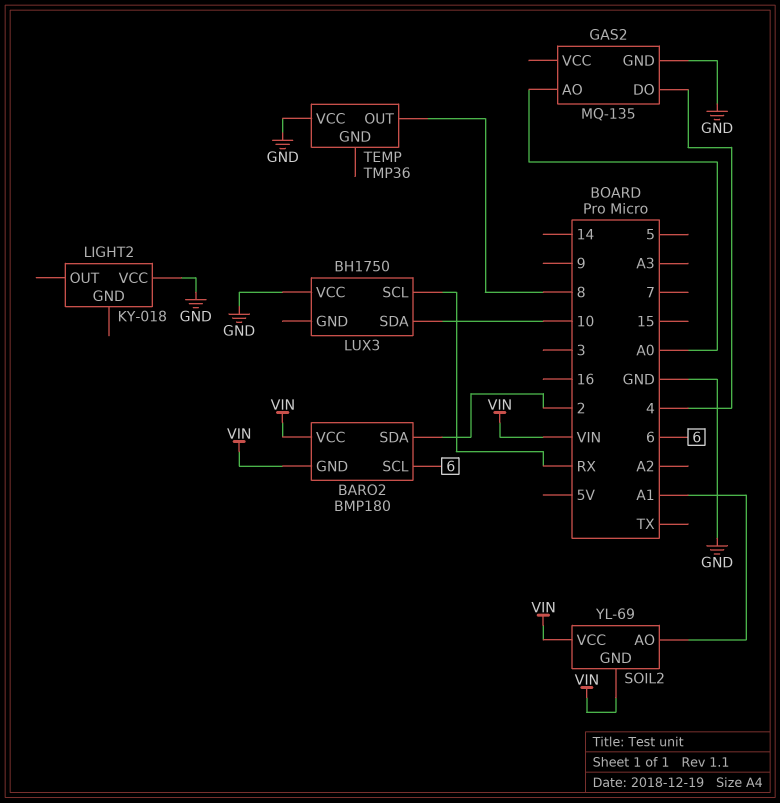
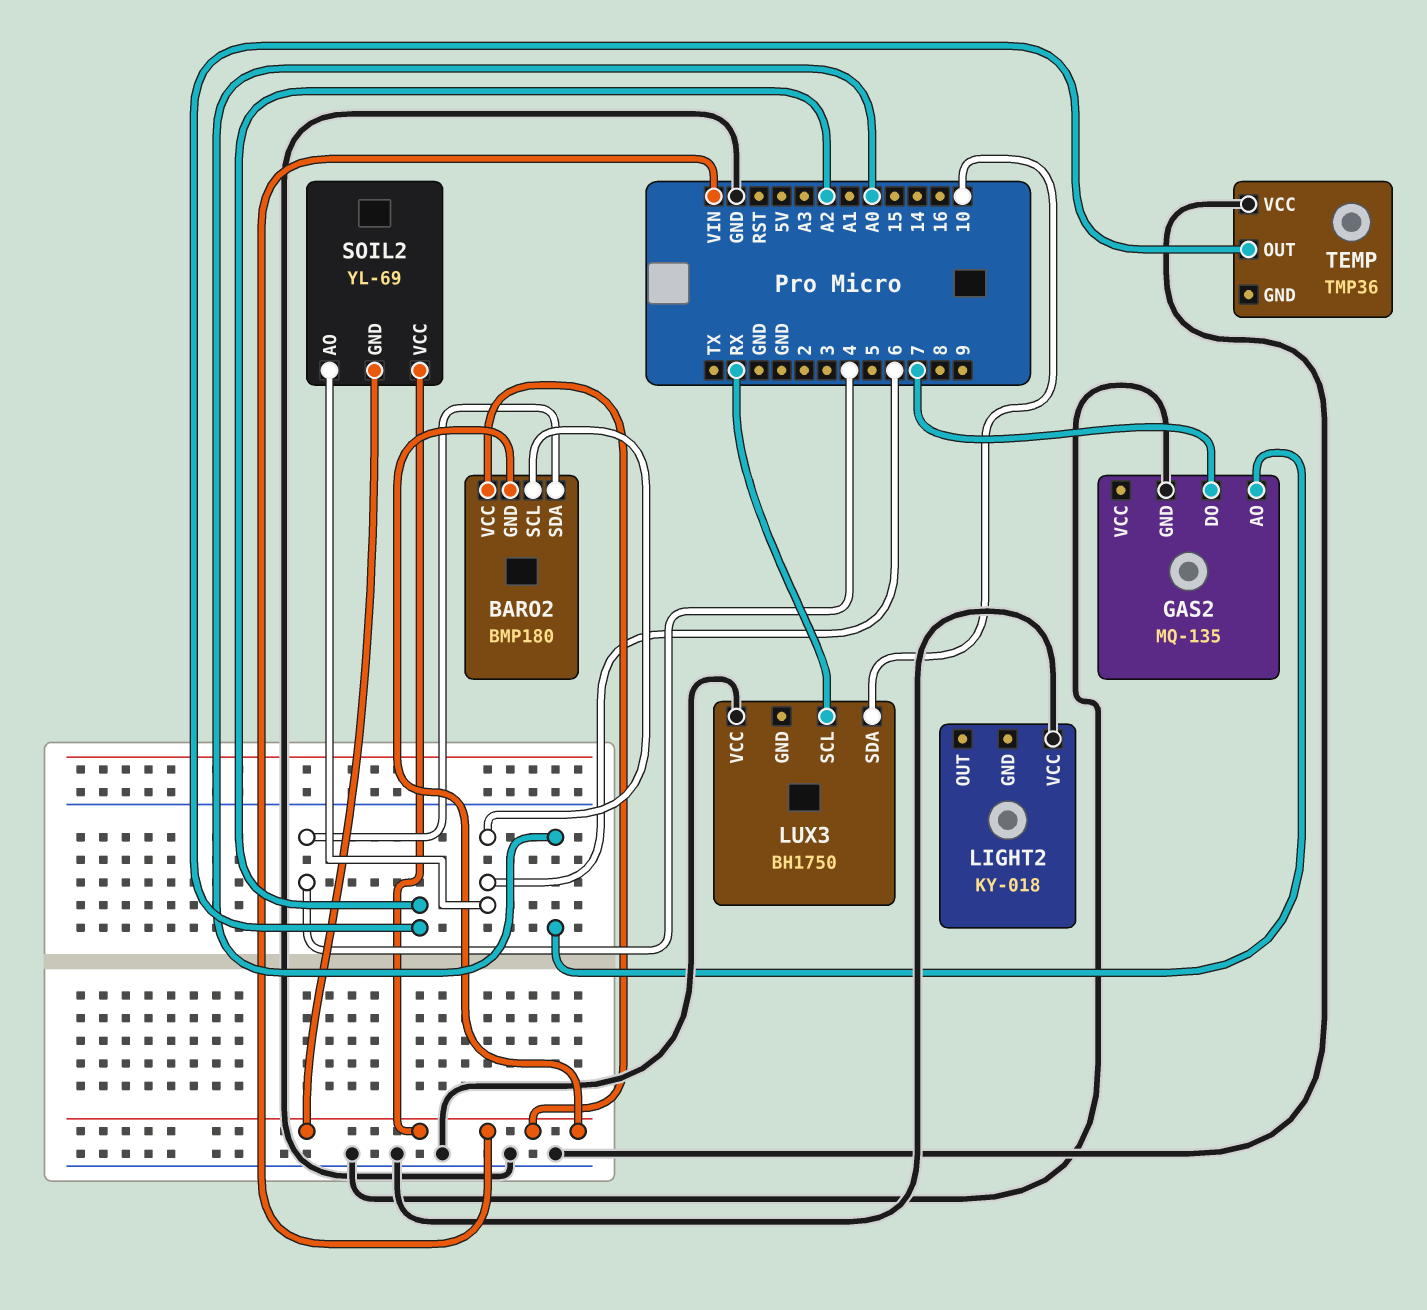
BARO2 pin SDA: 2 -> 4
GAS2 pin DO: 4 -> 7
SOIL2 pin AO: A1 -> 6
TEMP pin OUT: 8 -> A2

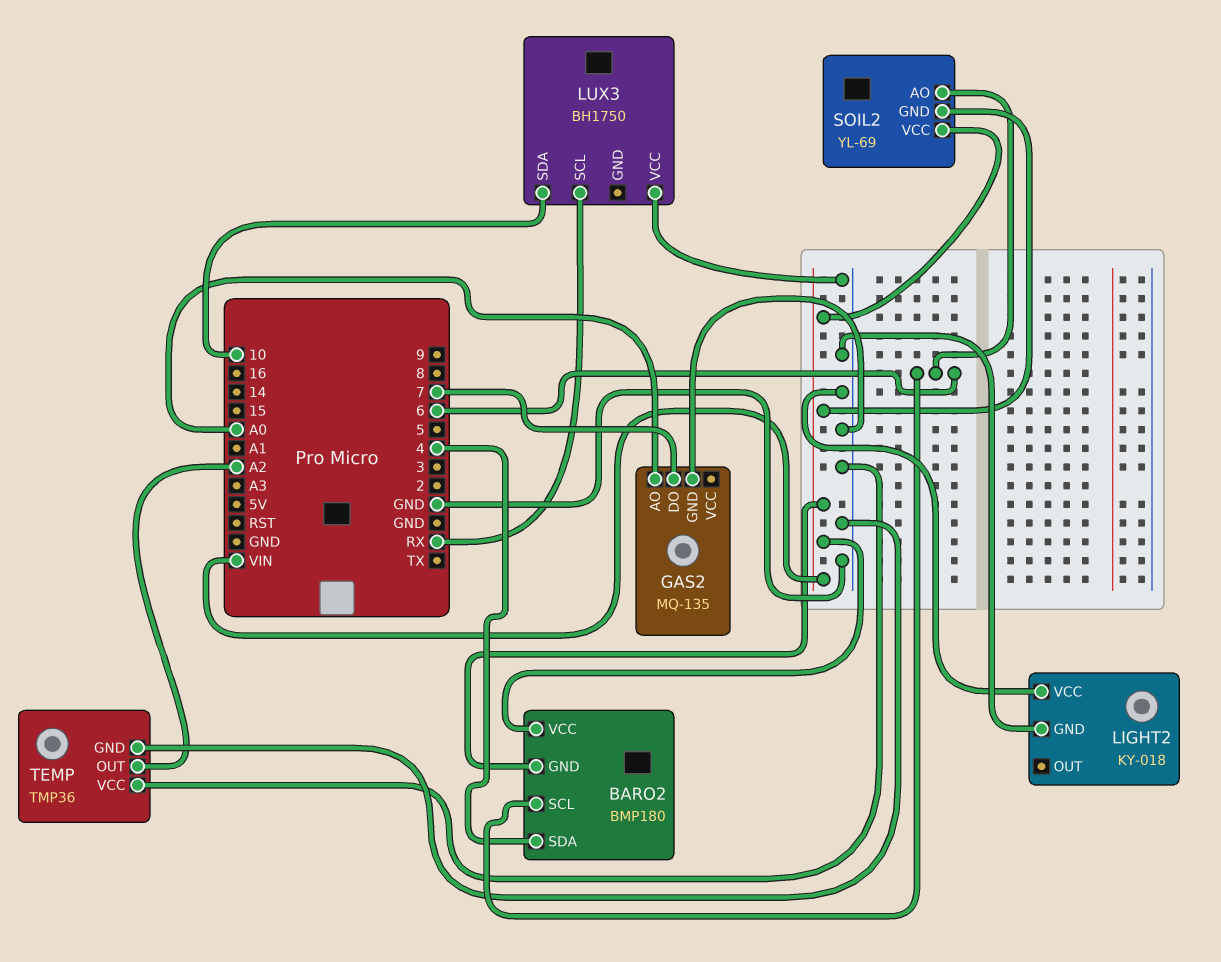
LIGHT2 pin GND: none -> GND
TEMP pin GND: none -> GND

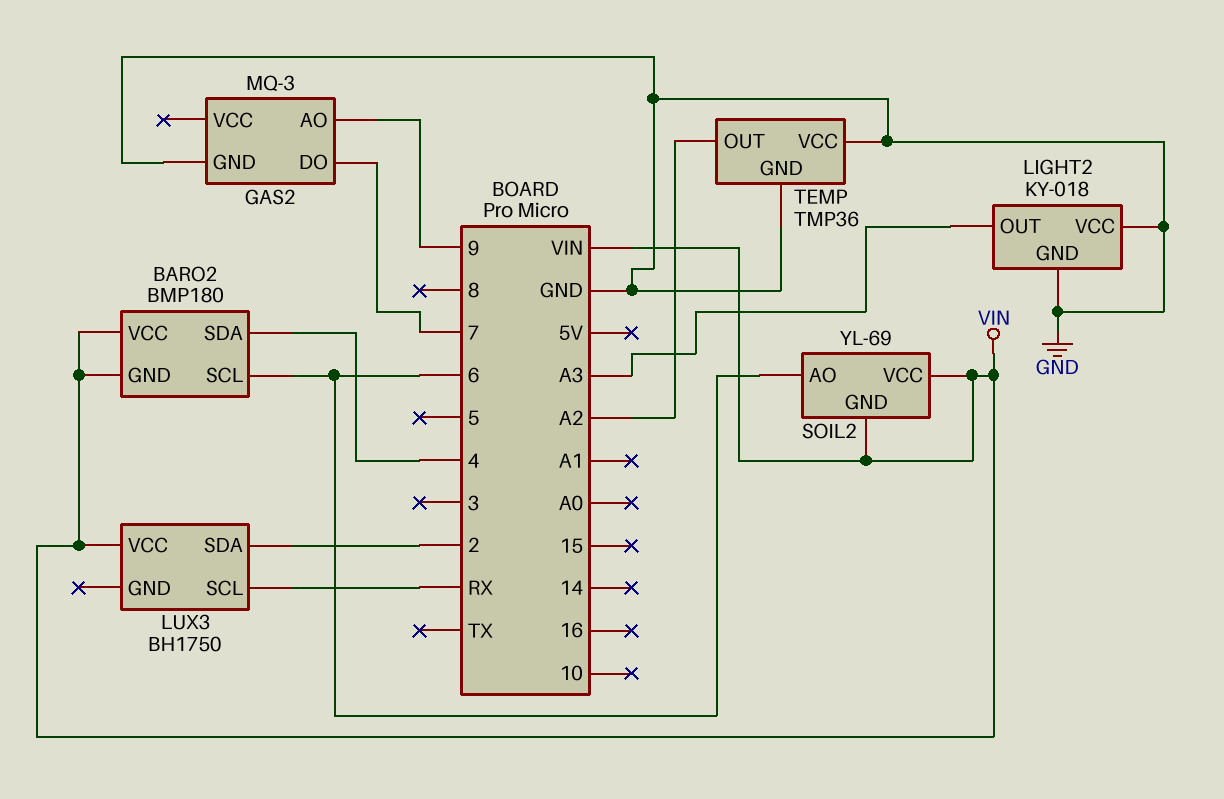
GAS2: MQ-135 -> MQ-3
GAS2 pin AO: A0 -> 9
LIGHT2 pin OUT: none -> A3
LUX3 pin SDA: 10 -> 2
LUX3 pin VCC: GND -> VIN

